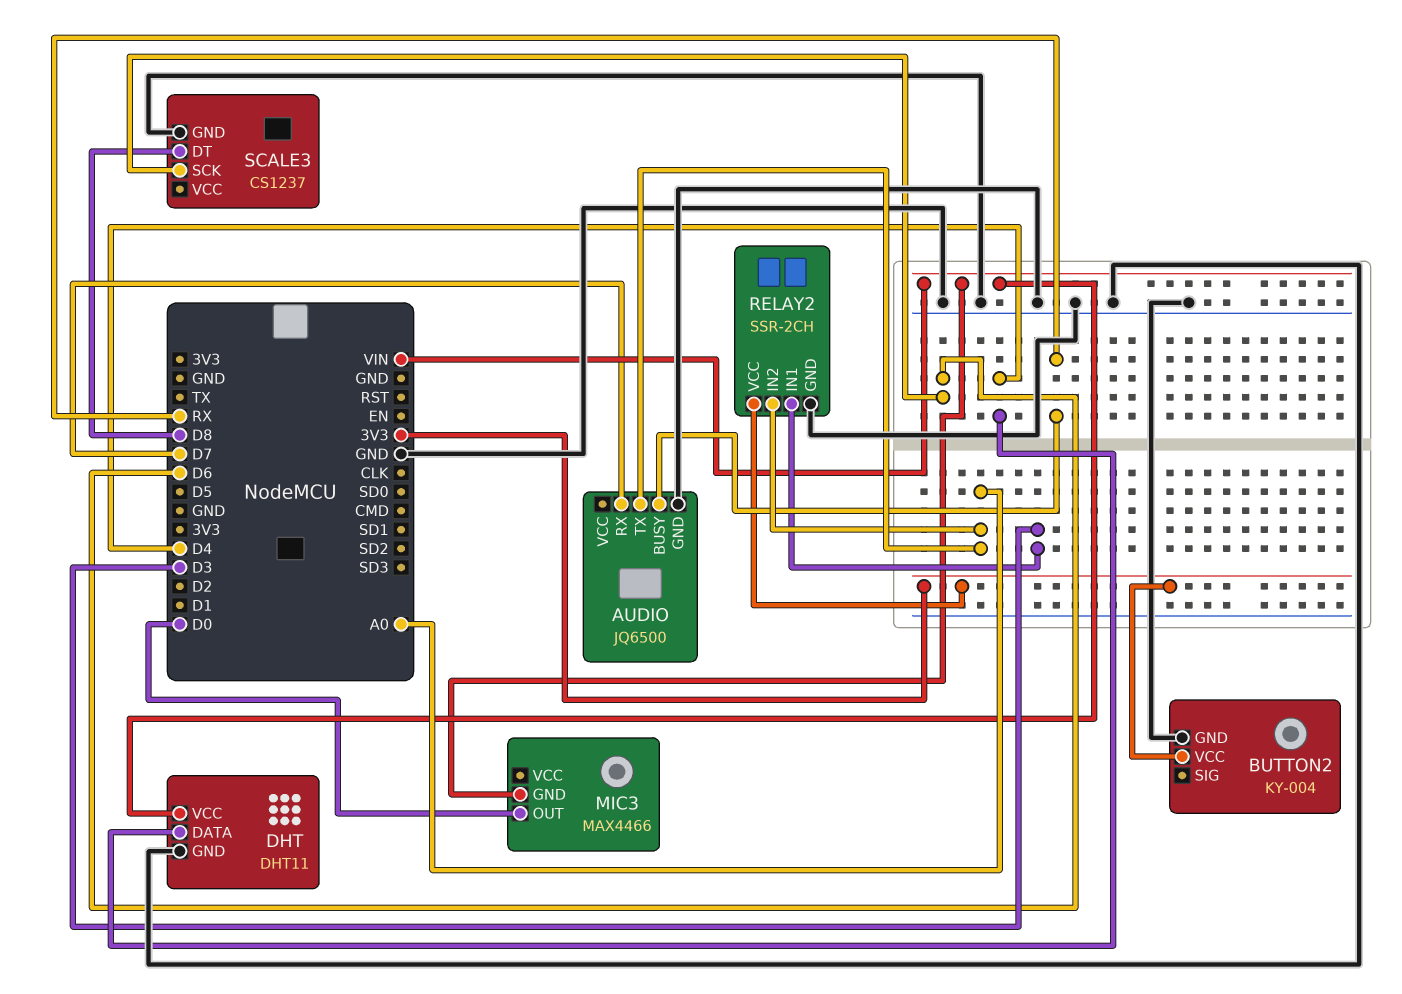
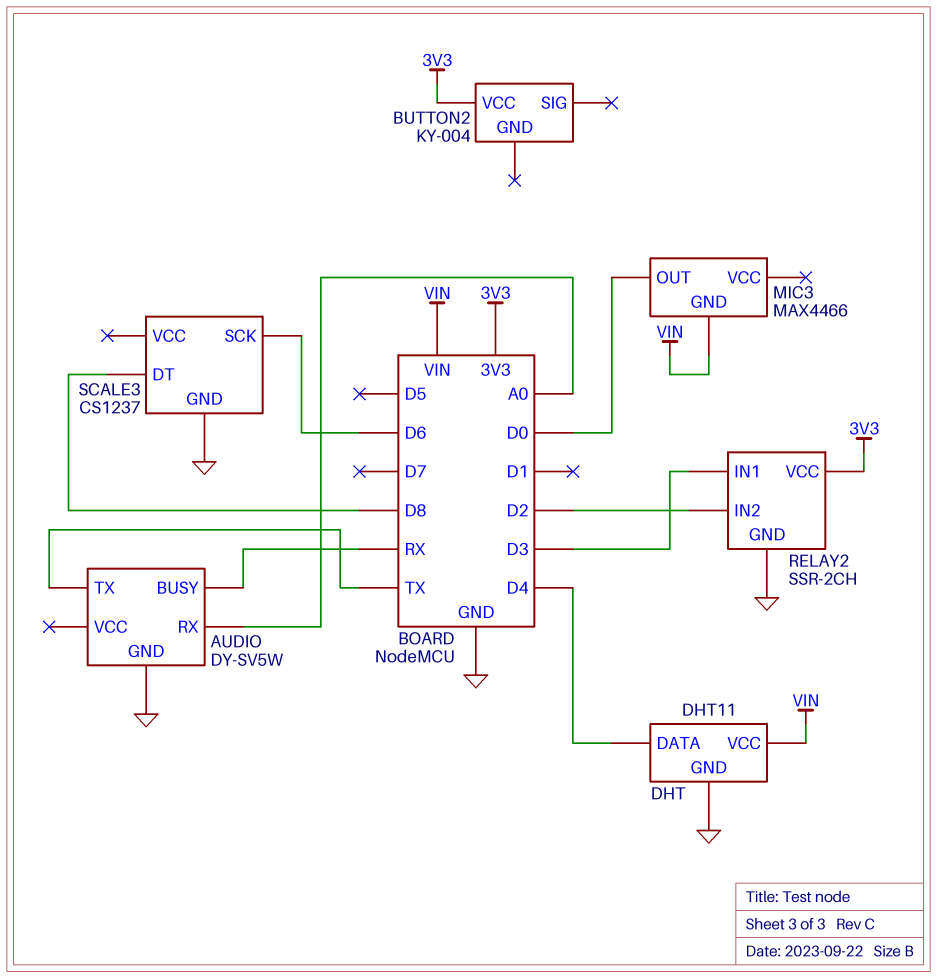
AUDIO: JQ6500 -> DY-SV5W
AUDIO pin RX: D7 -> A0
AUDIO pin TX: A0 -> TX
BUTTON2 pin GND: GND -> none
RELAY2 pin IN2: A0 -> D2

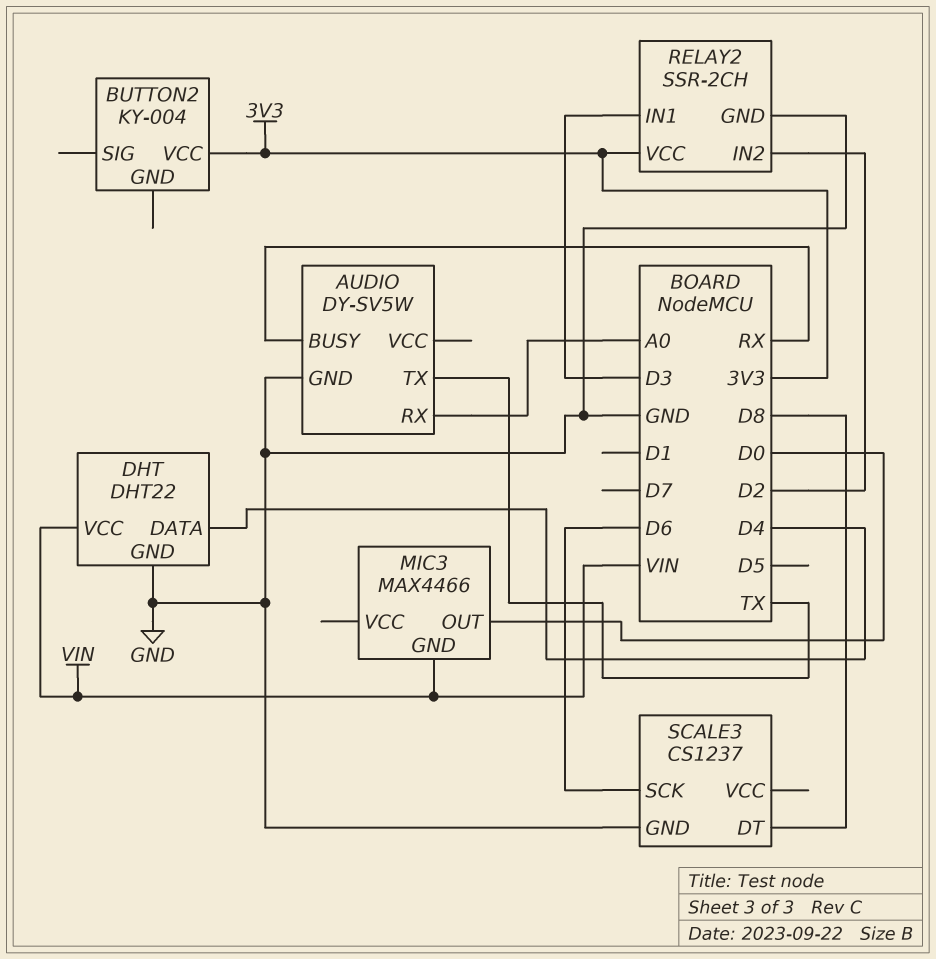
DHT: DHT11 -> DHT22

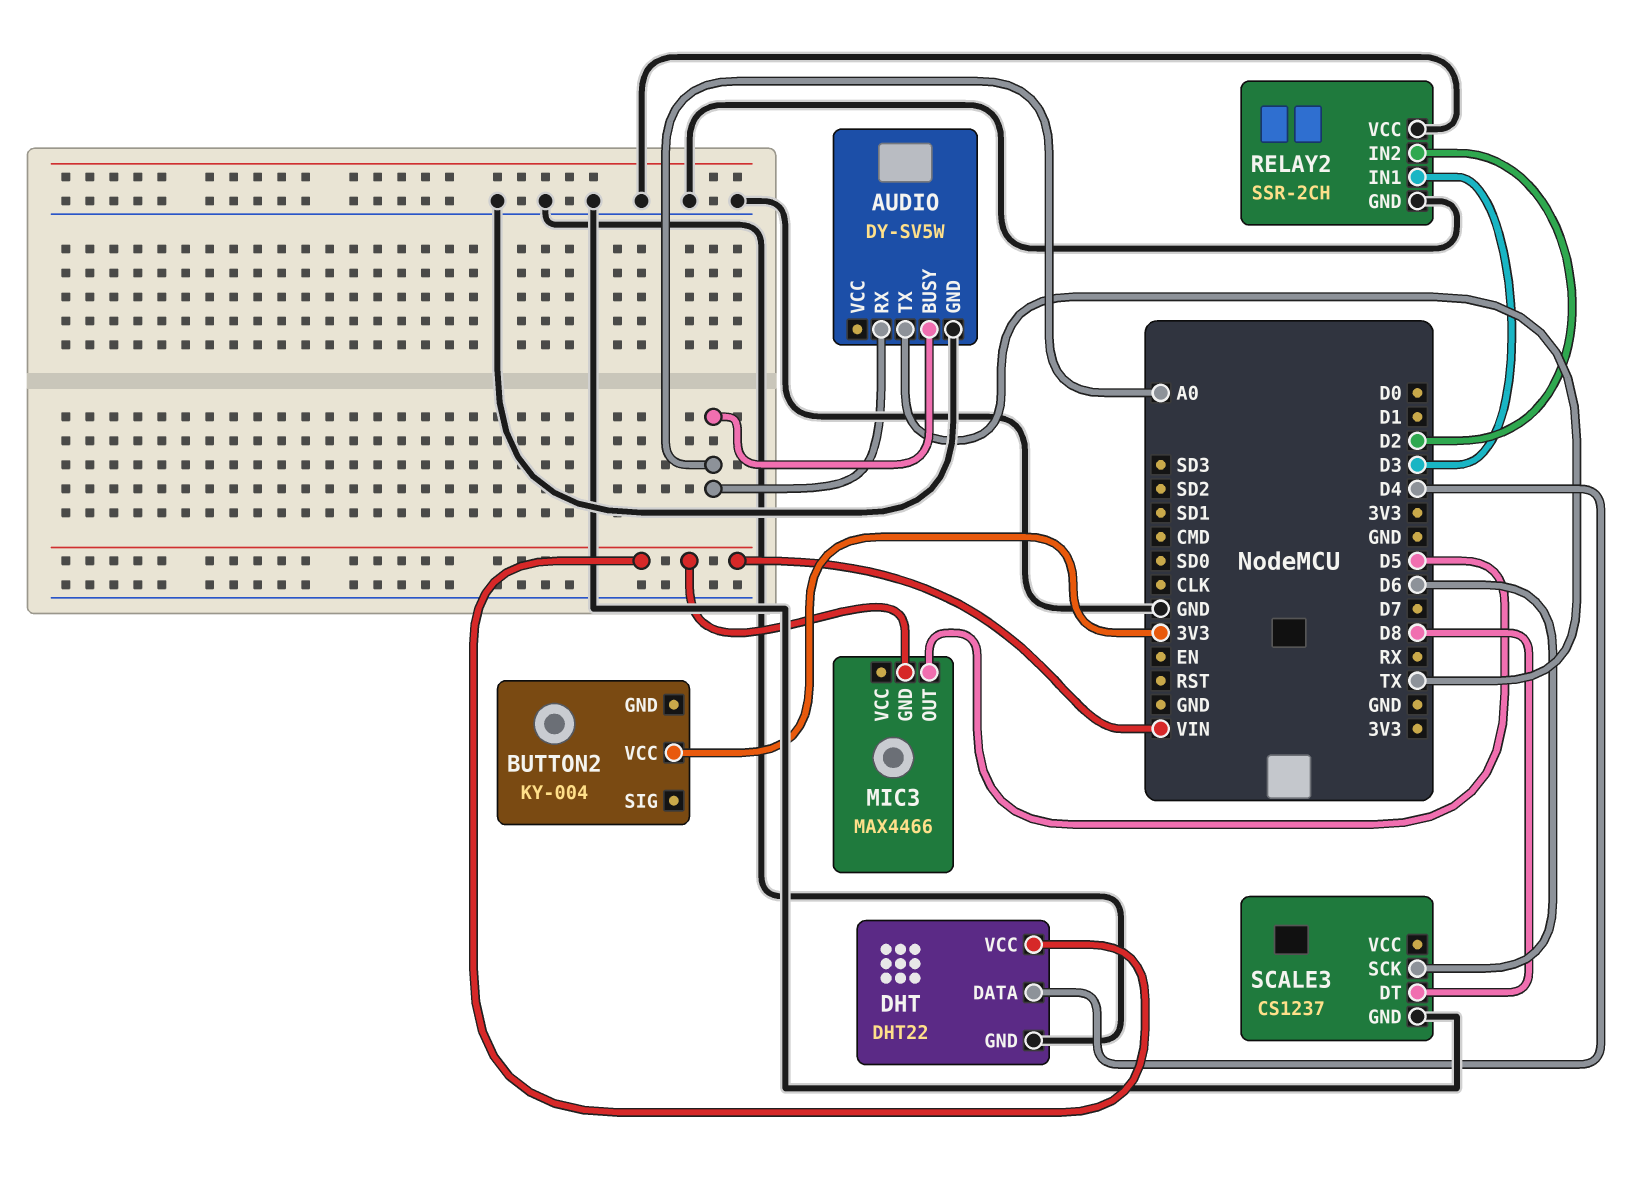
AUDIO pin BUSY: RX -> A0
MIC3 pin OUT: D0 -> D5
RELAY2 pin VCC: 3V3 -> GND

